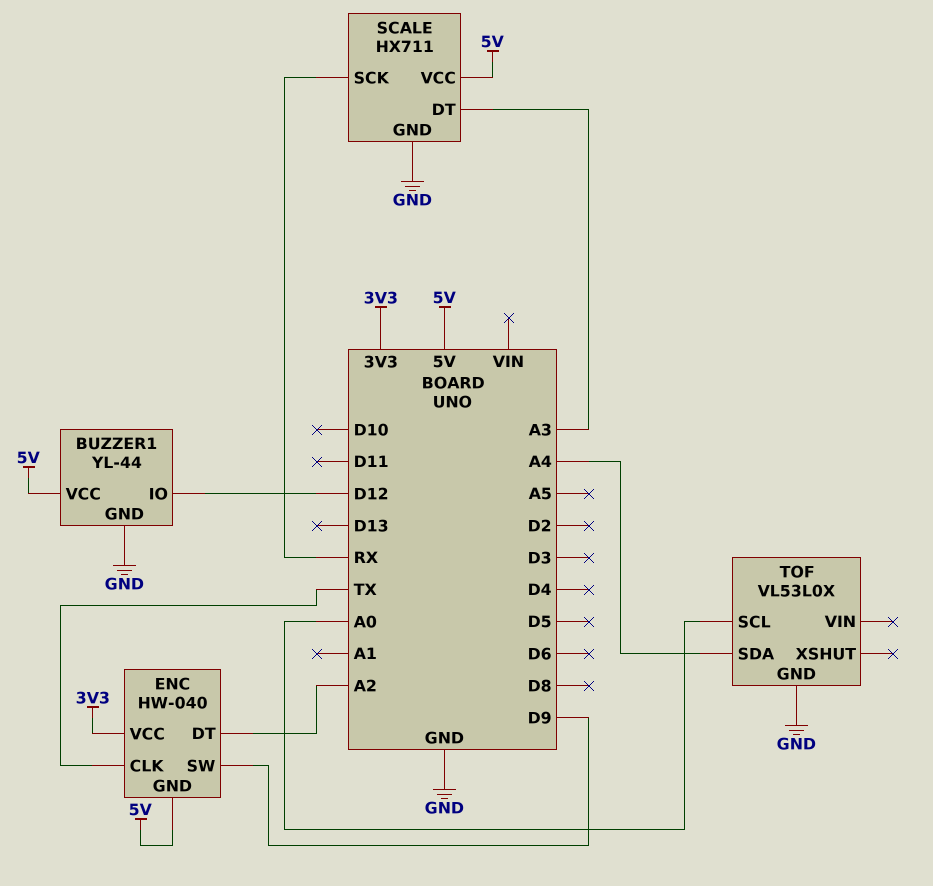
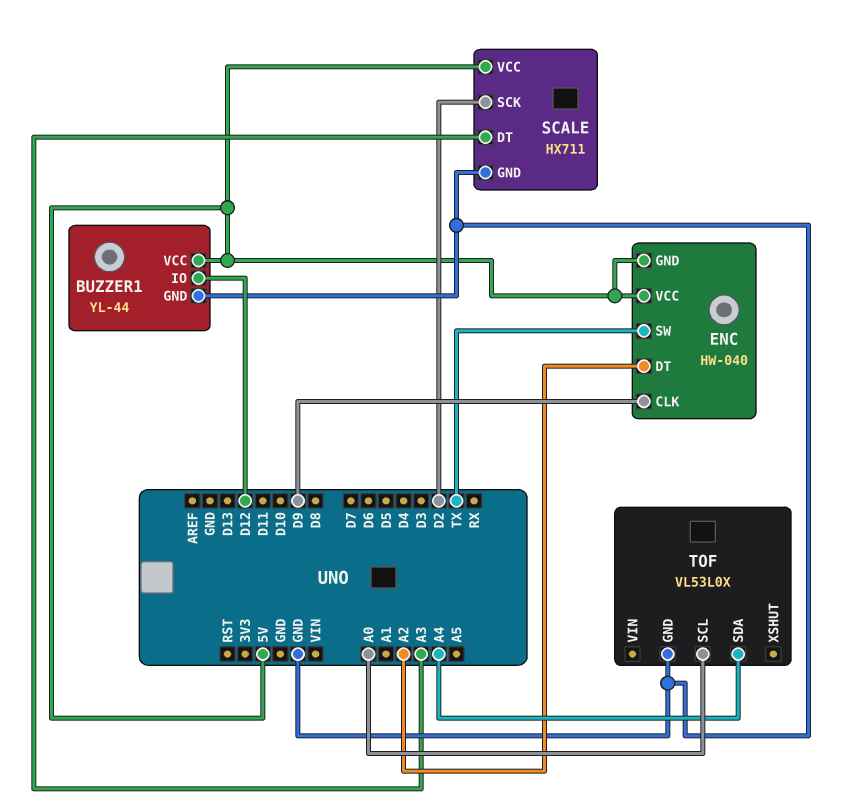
ENC pin CLK: TX -> D9
ENC pin SW: D9 -> TX
ENC pin VCC: 3V3 -> 5V
SCALE pin SCK: RX -> D2

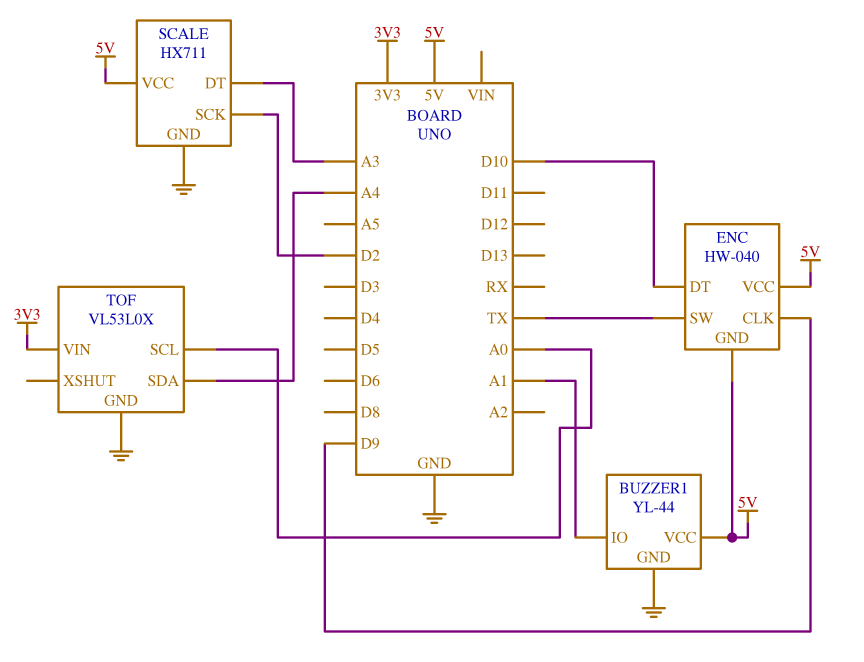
BUZZER1 pin IO: D12 -> A1
ENC pin DT: A2 -> D10
TOF pin VIN: none -> 3V3

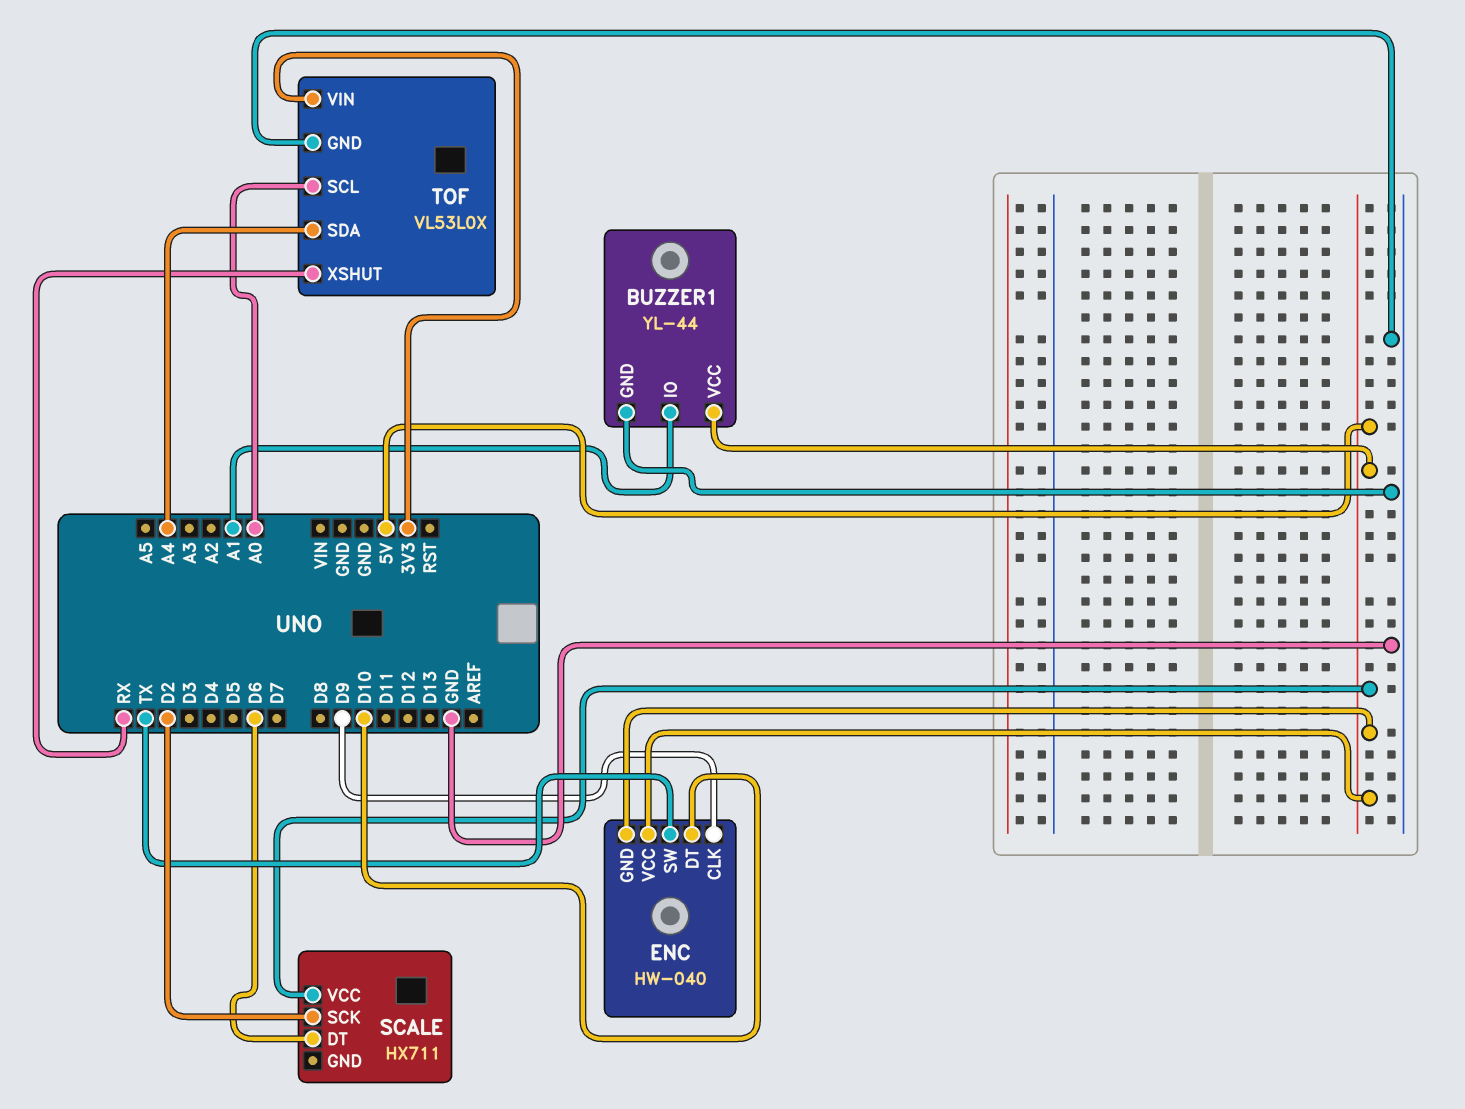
SCALE pin DT: A3 -> D6
SCALE pin GND: GND -> none
TOF pin XSHUT: none -> RX

